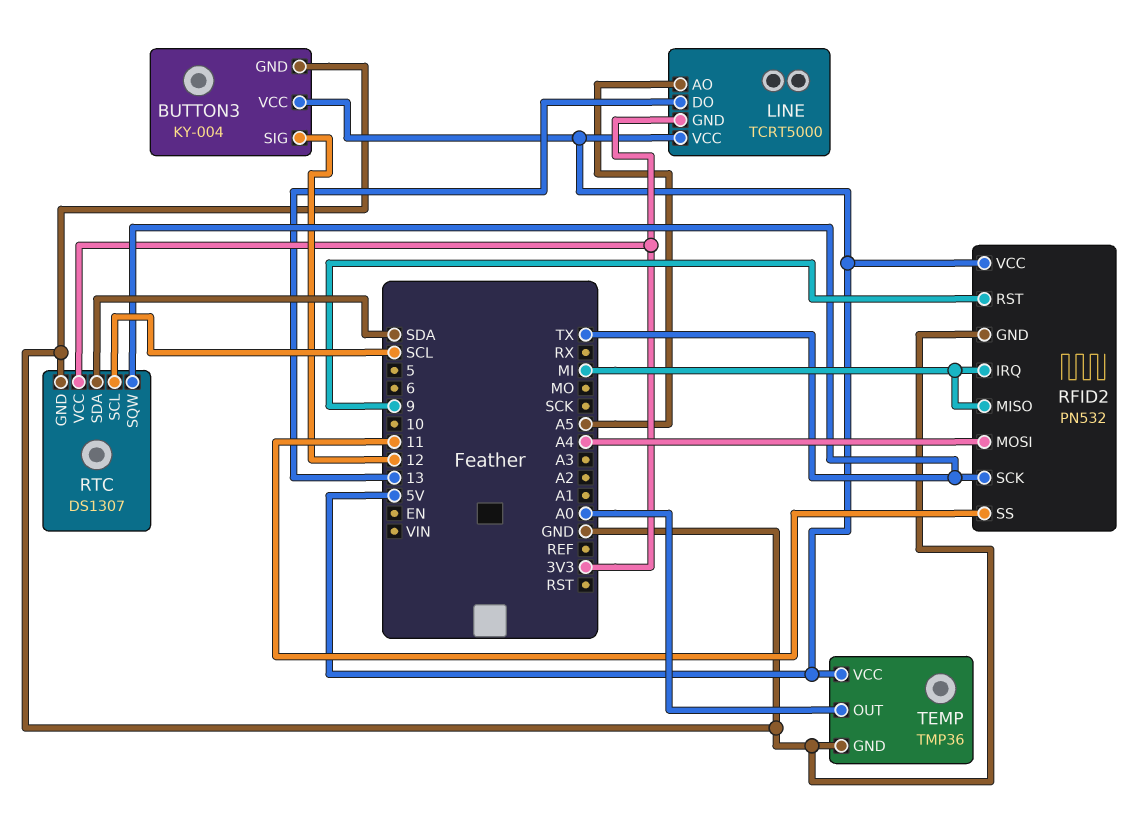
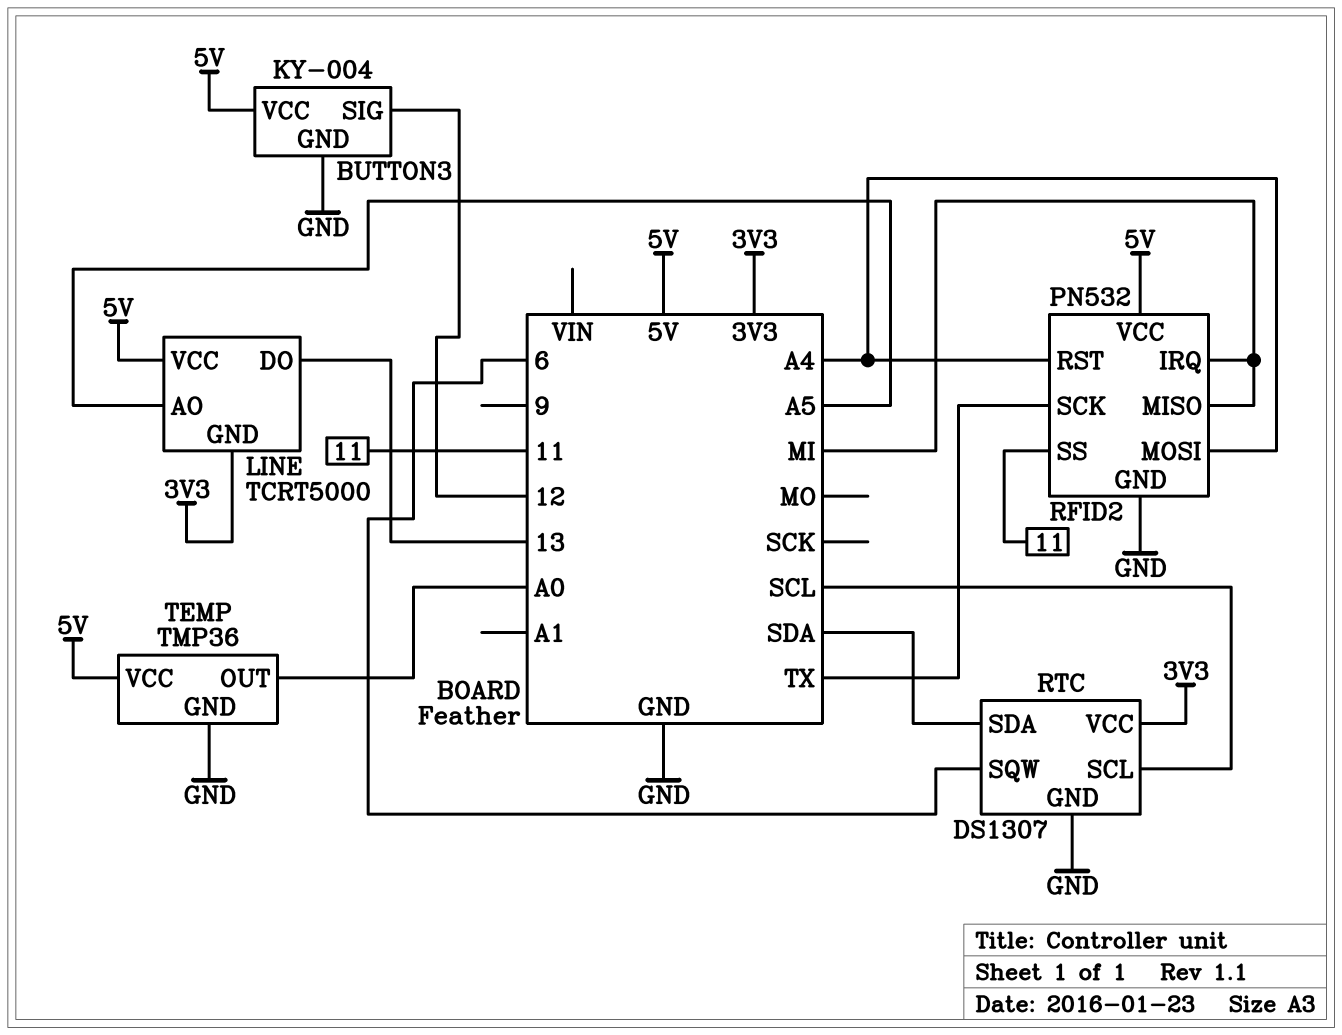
RFID2 pin RST: 9 -> A4
RTC pin SQW: TX -> 6

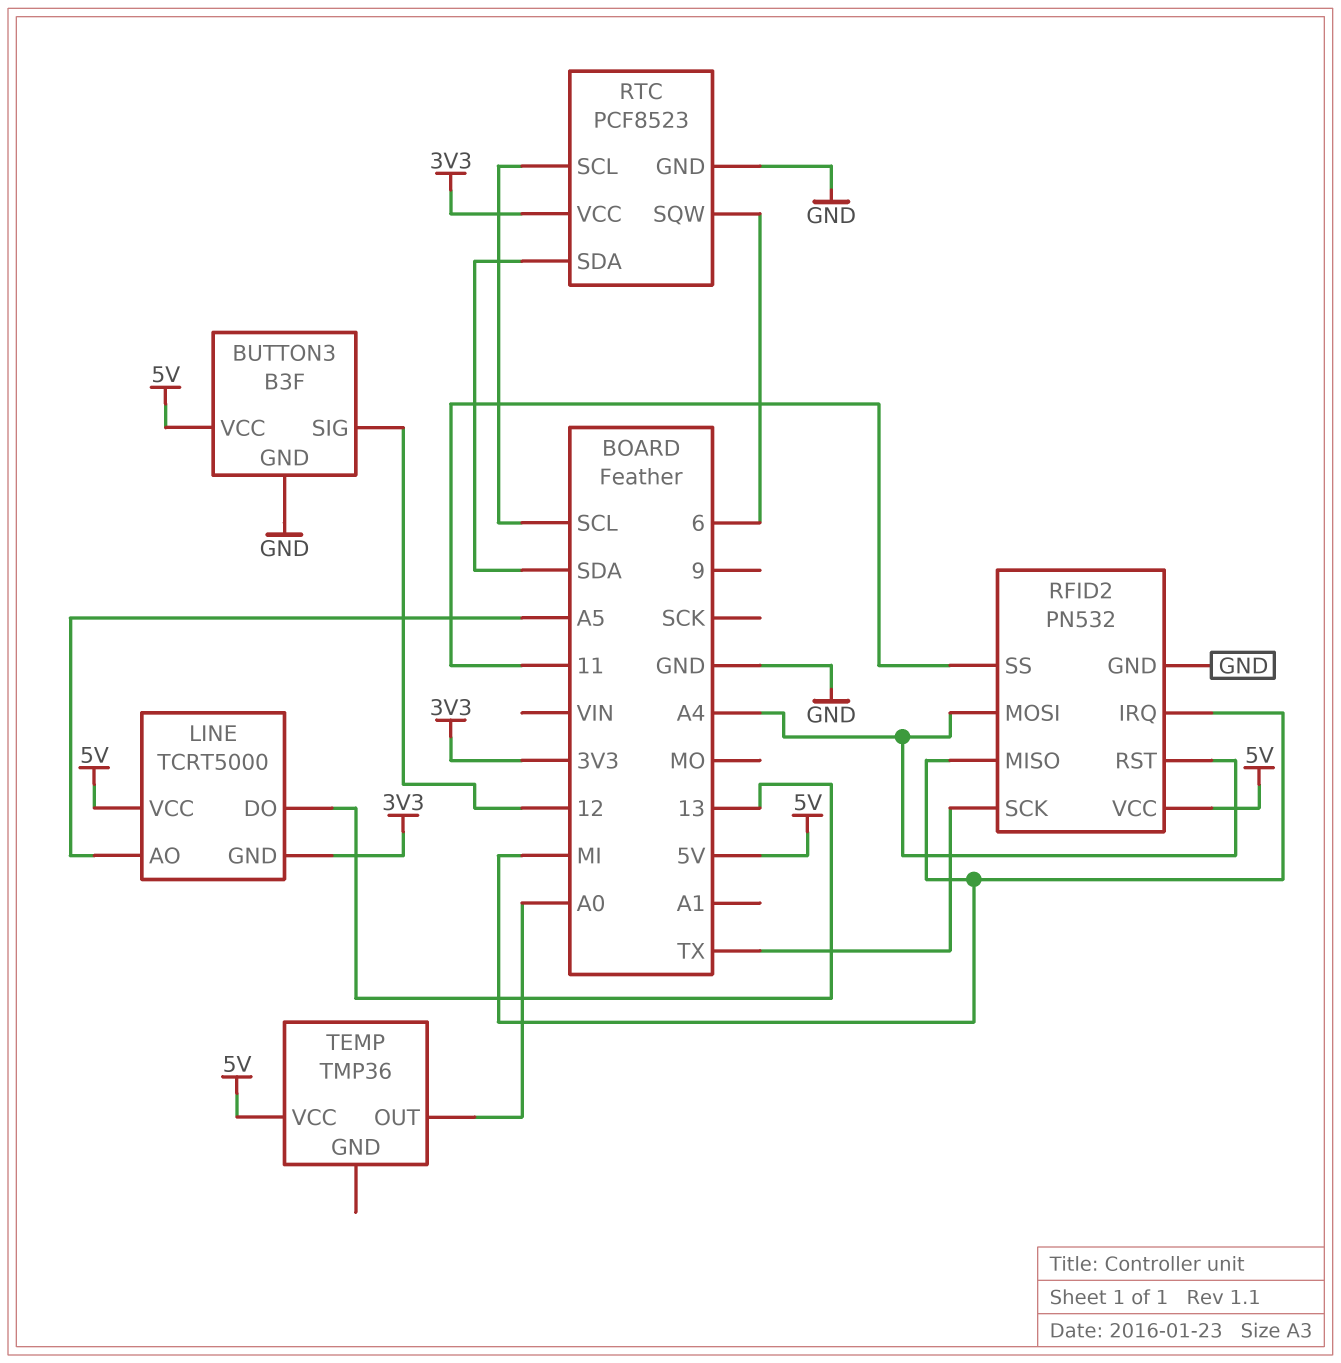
BUTTON3: KY-004 -> B3F
RTC: DS1307 -> PCF8523
TEMP pin GND: GND -> none

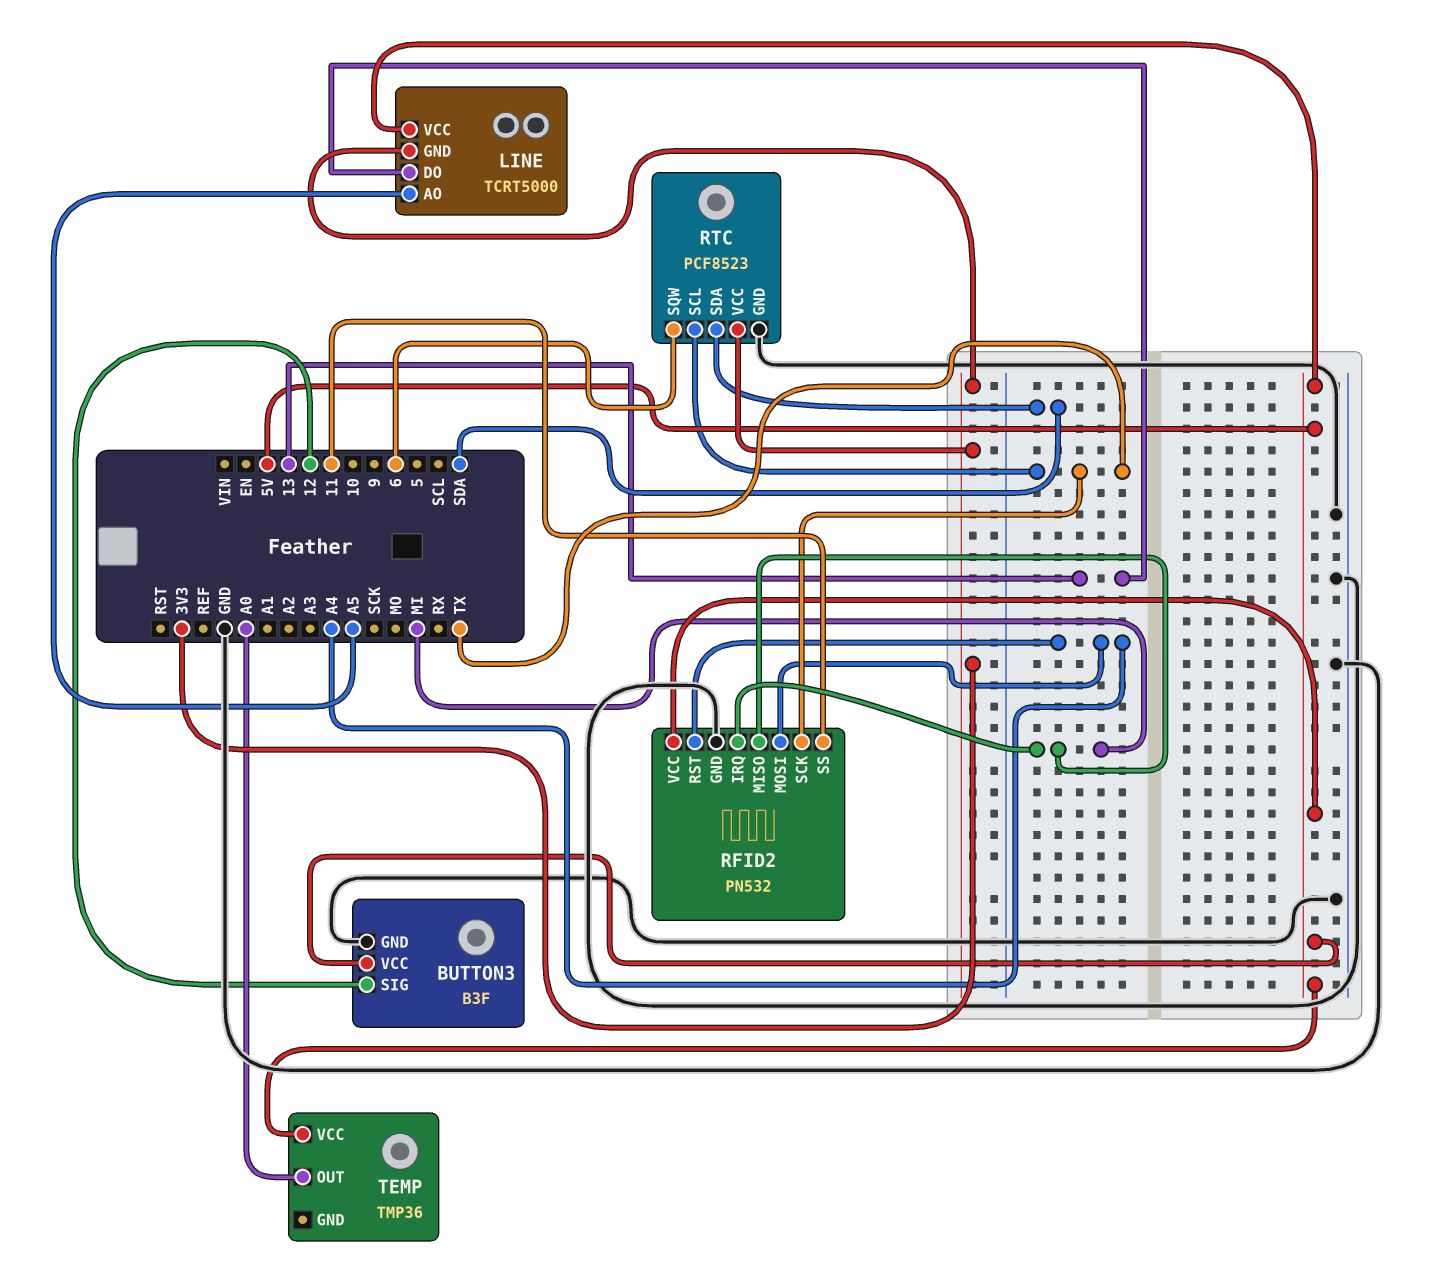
RTC pin SCL: SCL -> TX

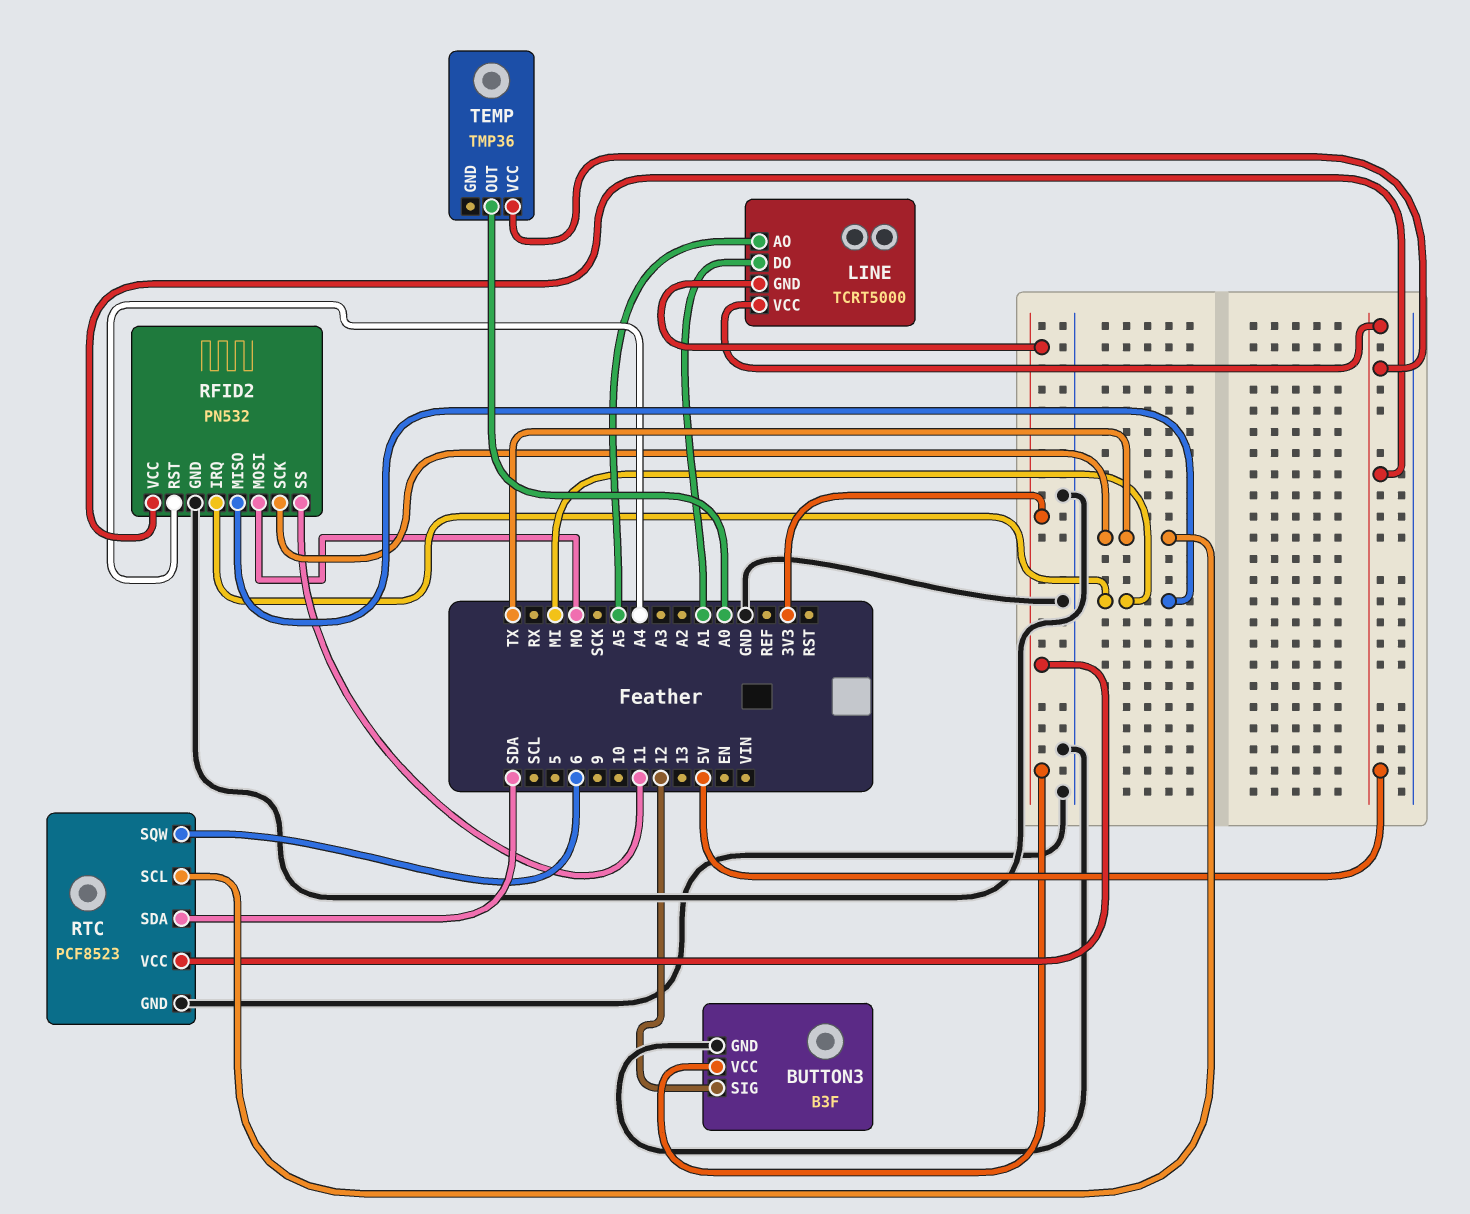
BUTTON3 pin VCC: 5V -> 3V3
LINE pin DO: 13 -> A1
RFID2 pin MOSI: A4 -> MO

